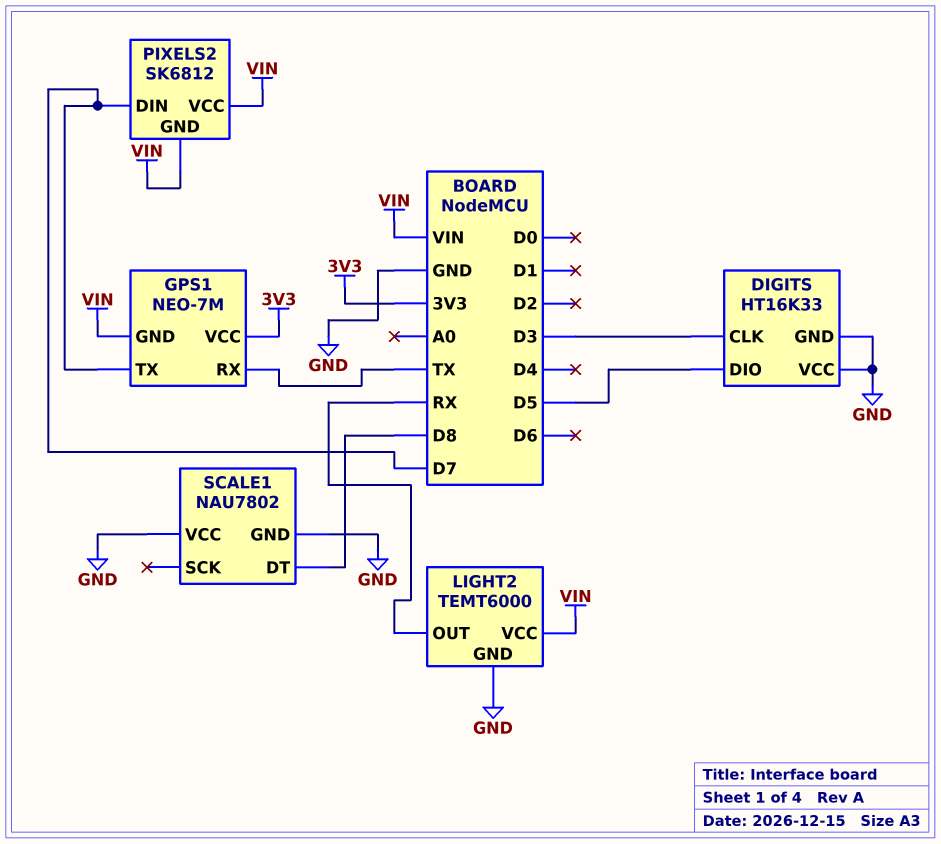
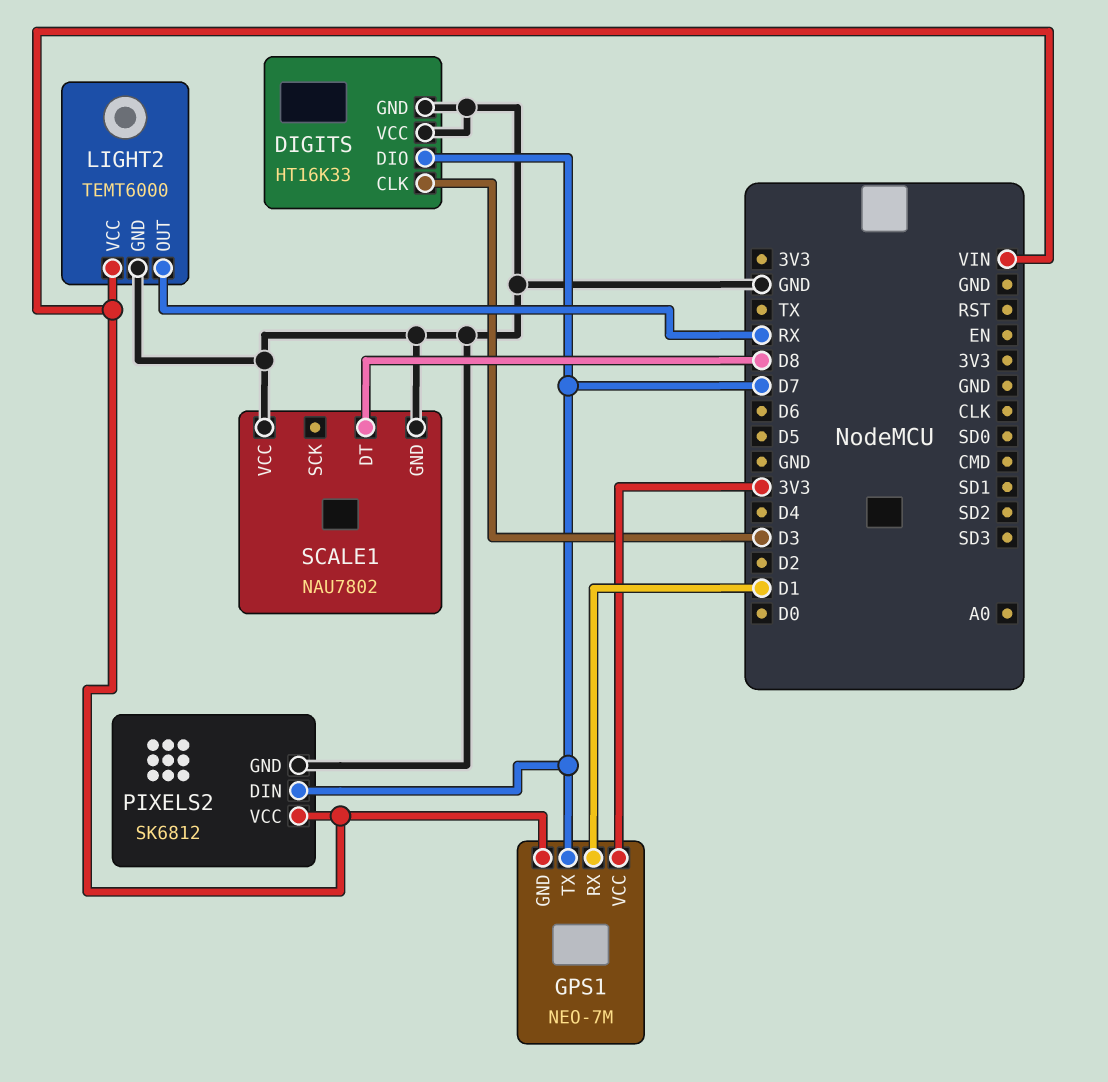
DIGITS pin DIO: D5 -> D7
GPS1 pin RX: TX -> D1
PIXELS2 pin GND: VIN -> GND

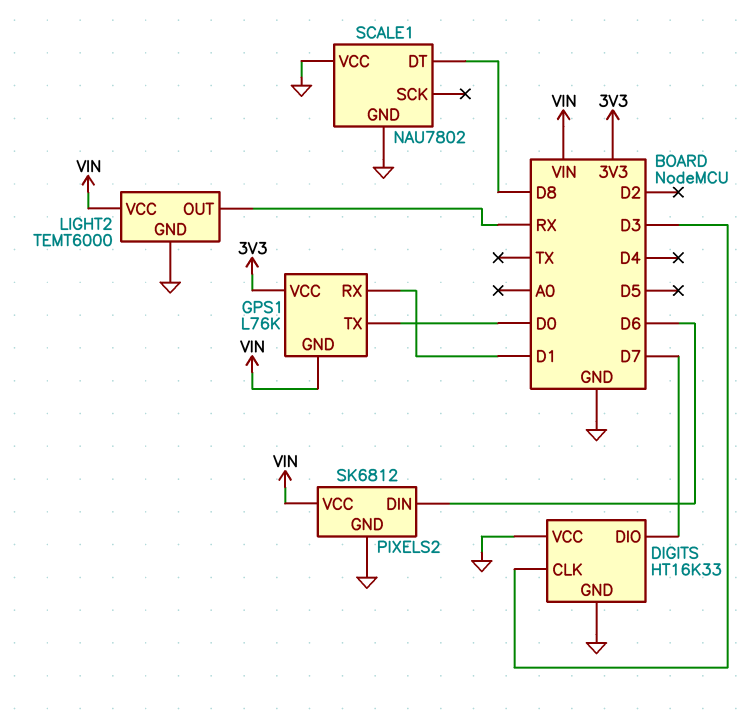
GPS1: NEO-7M -> L76K
GPS1 pin TX: D7 -> D0
PIXELS2 pin DIN: D7 -> D6

